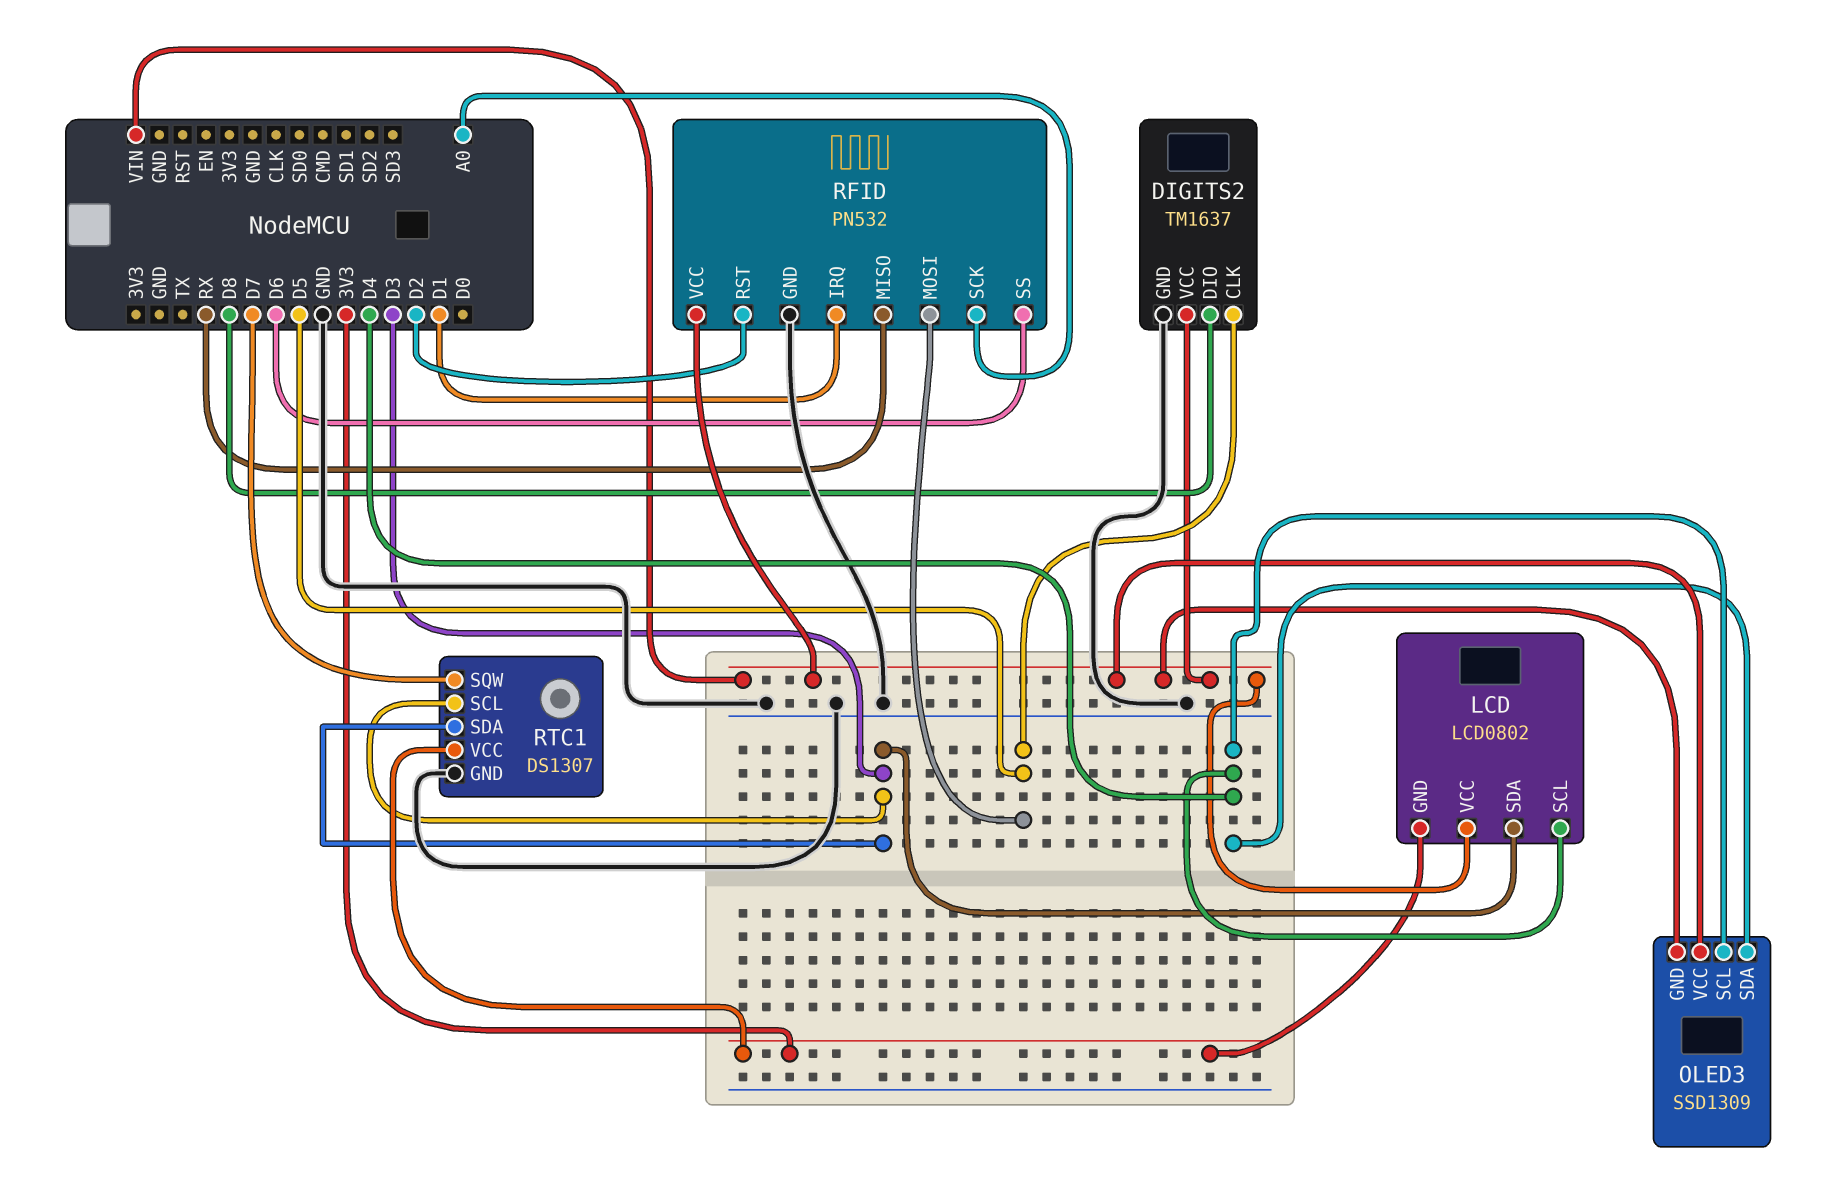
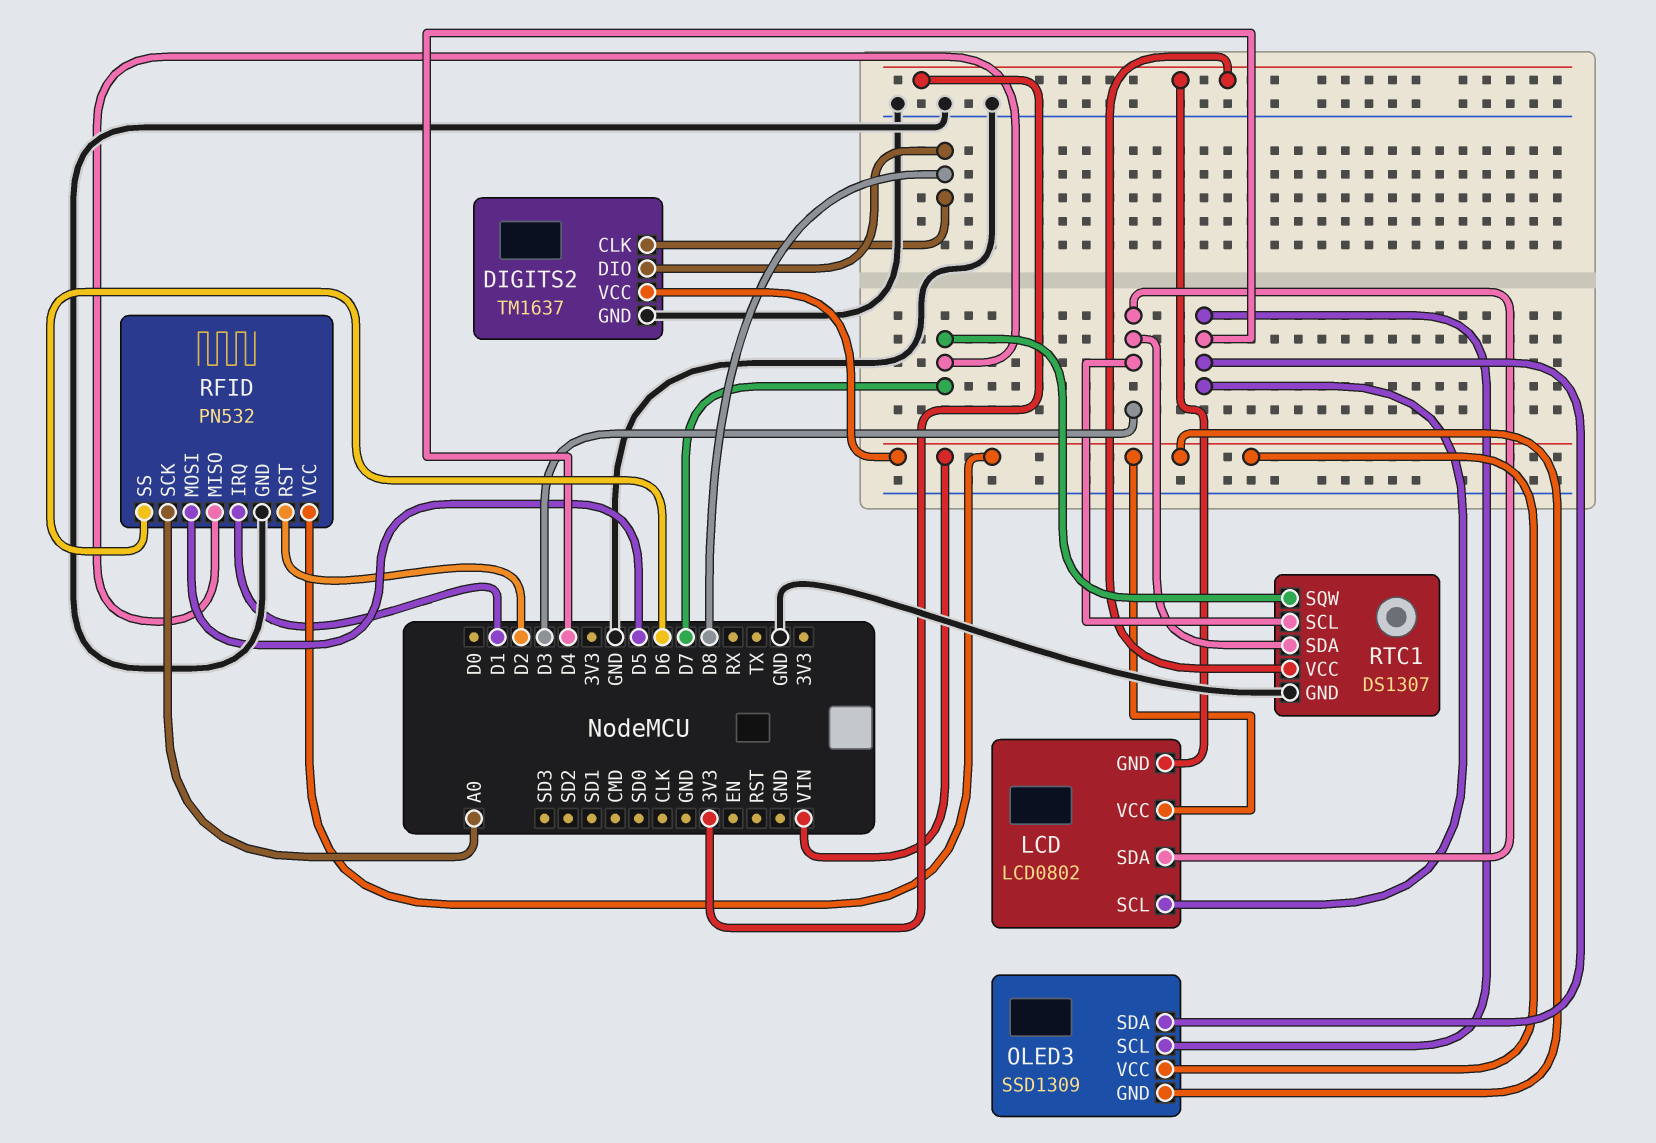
DIGITS2 pin CLK: D5 -> D8
RFID pin MISO: RX -> D7

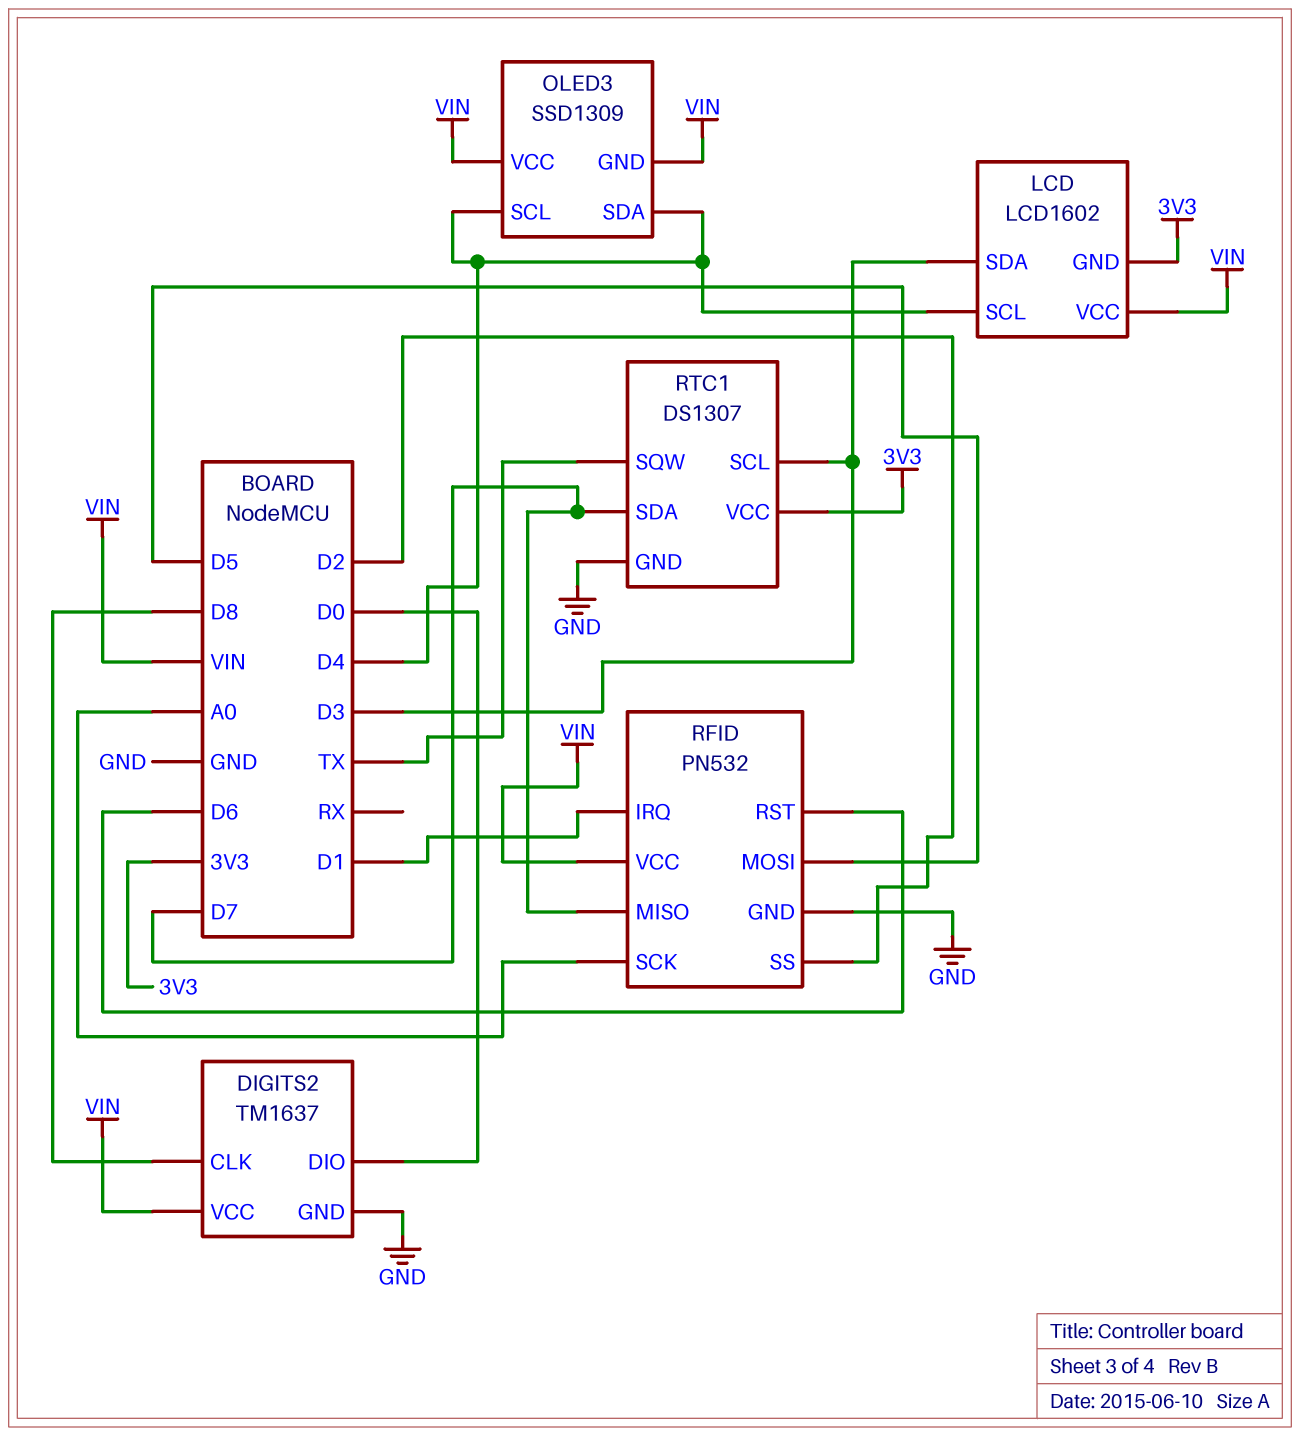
DIGITS2 pin DIO: D8 -> D0
LCD: LCD0802 -> LCD1602
RFID pin RST: D2 -> D6
RFID pin SS: D6 -> D2
RTC1 pin SDA: D3 -> D7
RTC1 pin SQW: D7 -> TX

